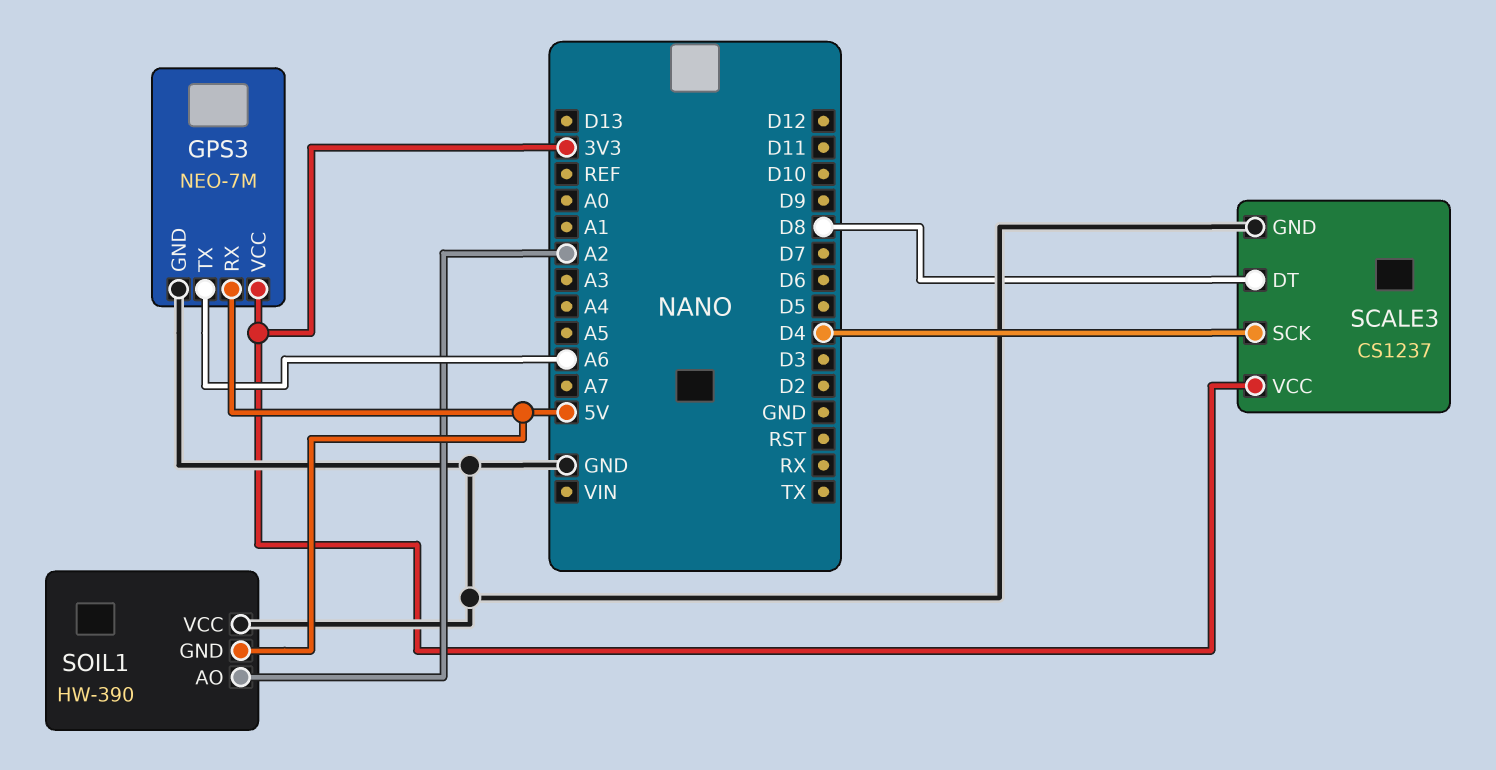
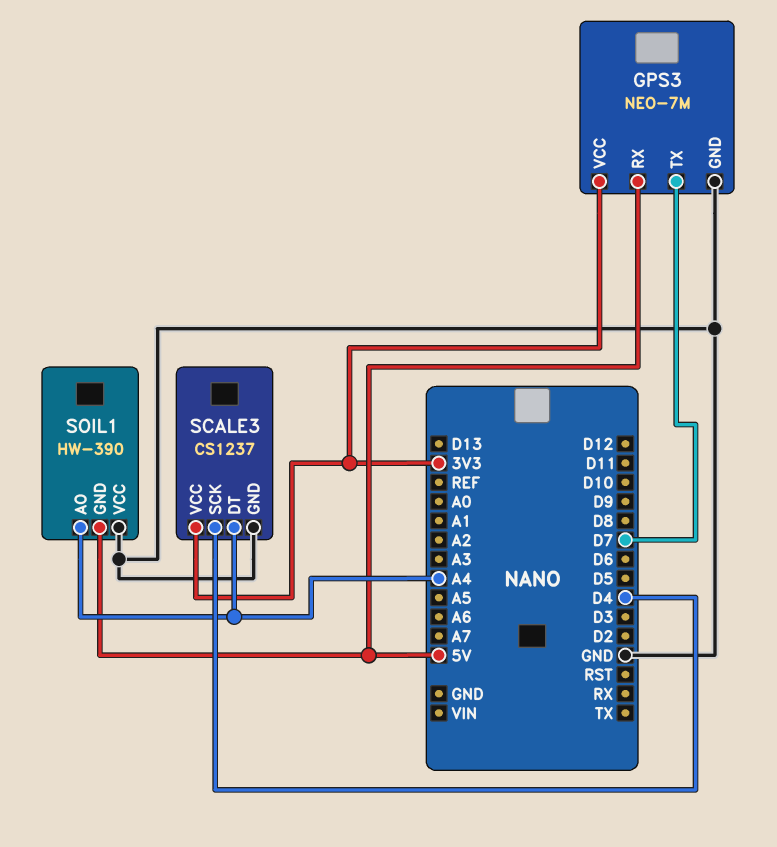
GPS3 pin TX: A6 -> D7
SCALE3 pin DT: D8 -> A4
SOIL1 pin AO: A2 -> A4

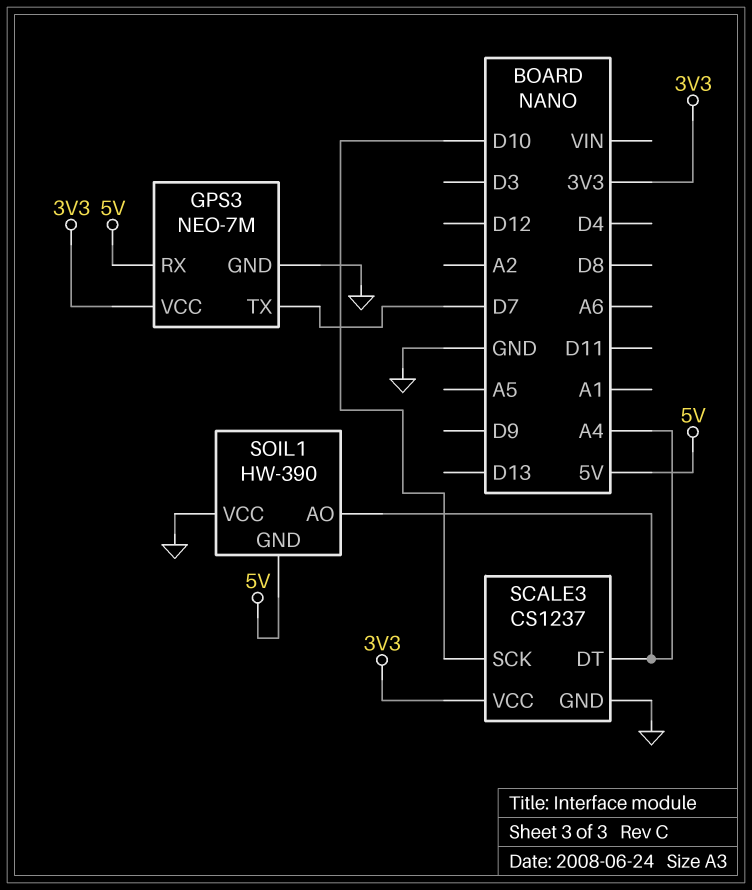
SCALE3 pin SCK: D4 -> D10

